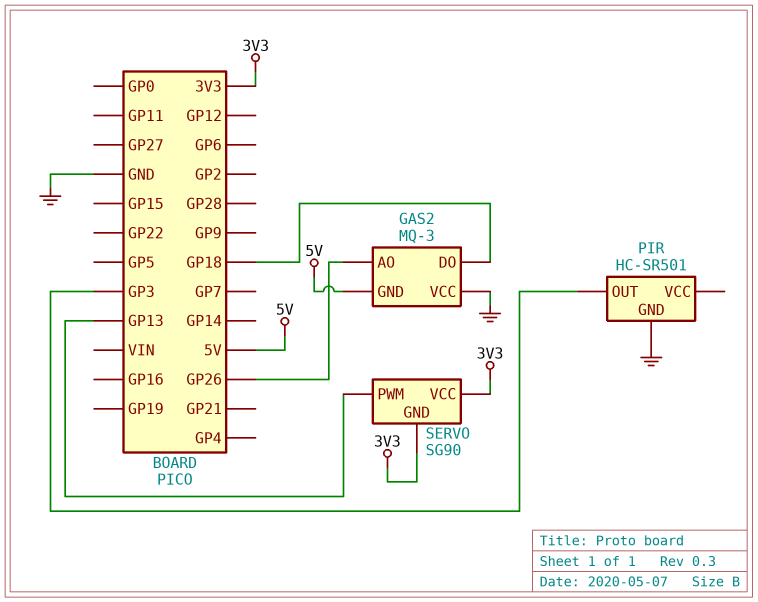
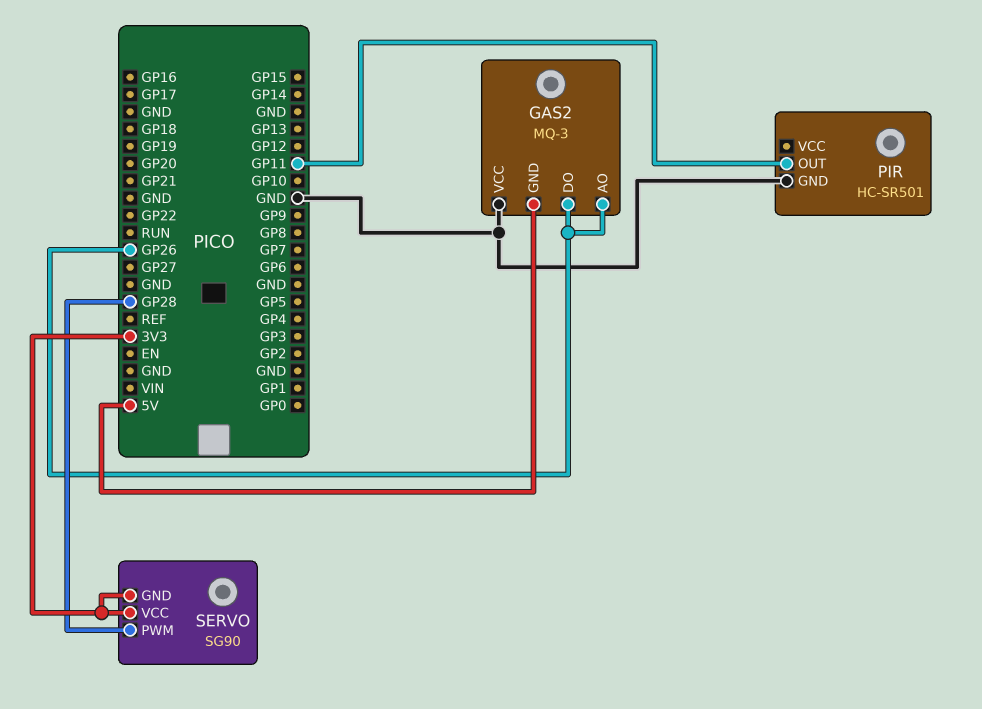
GAS2 pin DO: GP18 -> GP26
PIR pin OUT: GP3 -> GP11
SERVO pin PWM: GP13 -> GP28

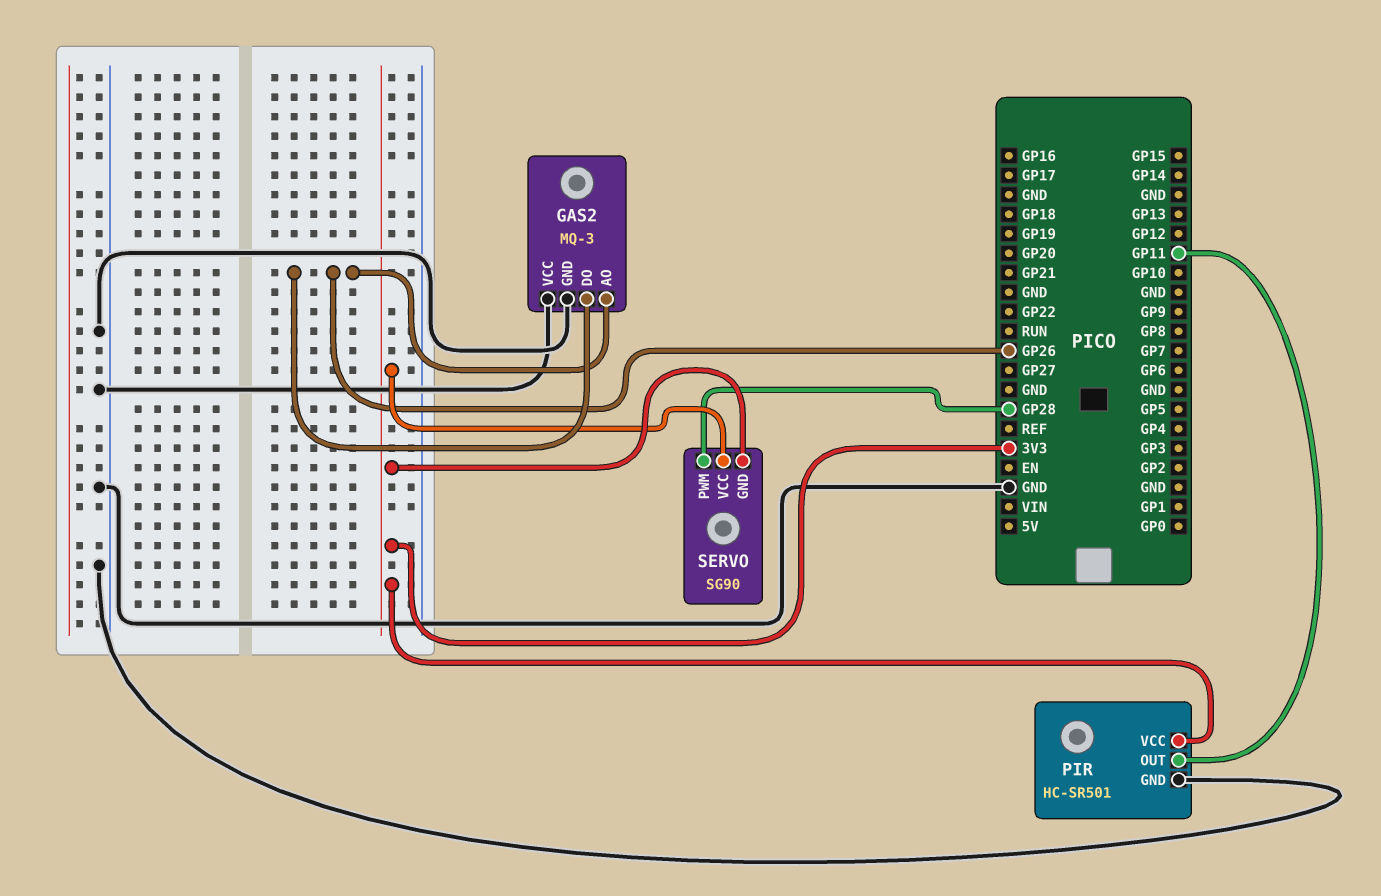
GAS2 pin GND: 5V -> GND
PIR pin VCC: none -> 3V3

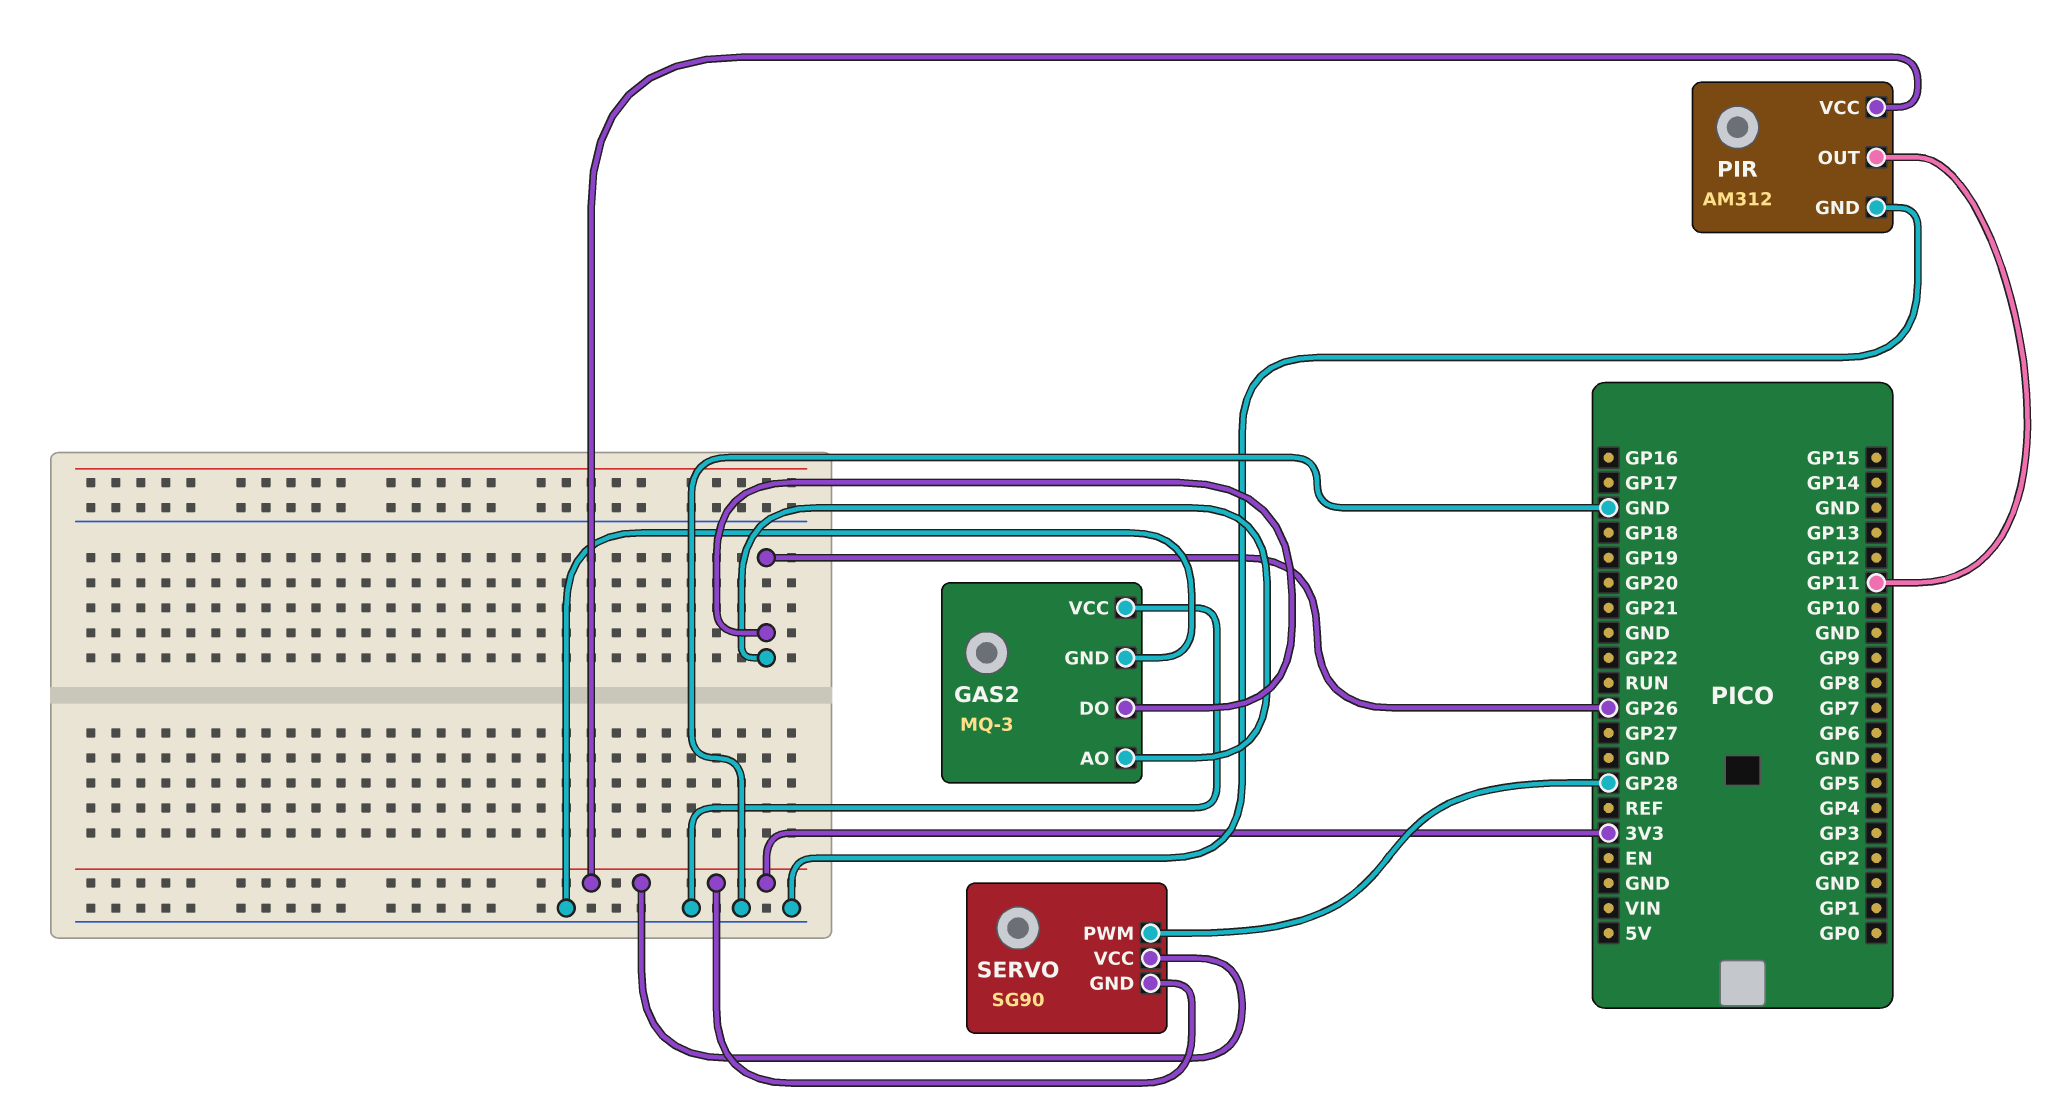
PIR: HC-SR501 -> AM312

